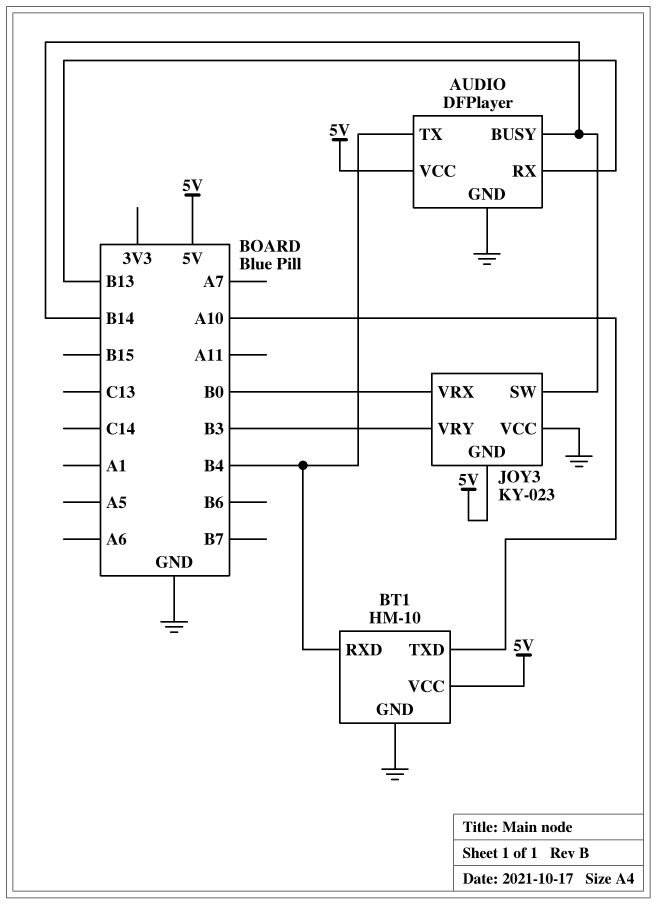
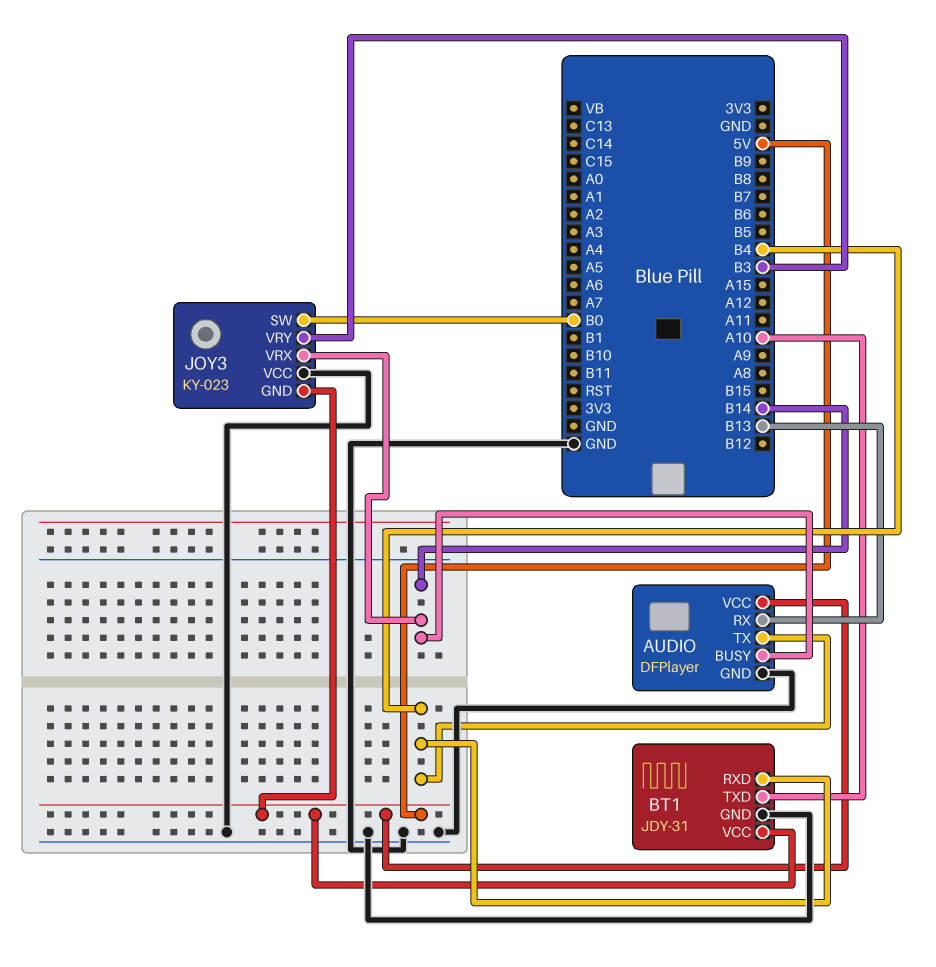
BT1: HM-10 -> JDY-31
JOY3 pin SW: B14 -> B0
JOY3 pin VRX: B0 -> B14

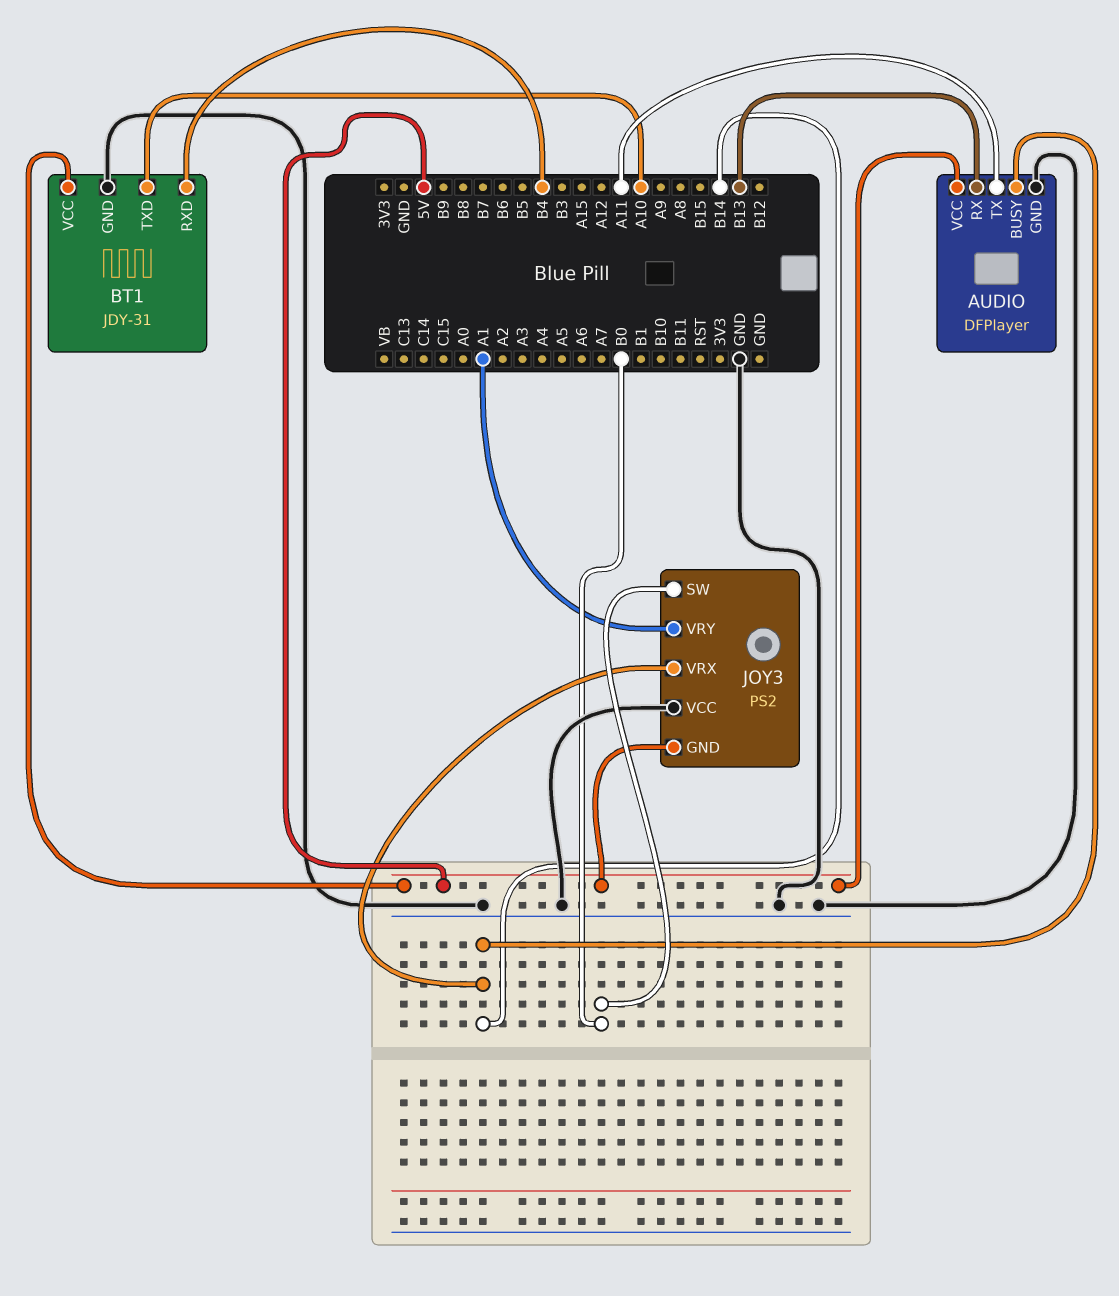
AUDIO pin TX: B4 -> A11
JOY3: KY-023 -> PS2
JOY3 pin VRY: B3 -> A1

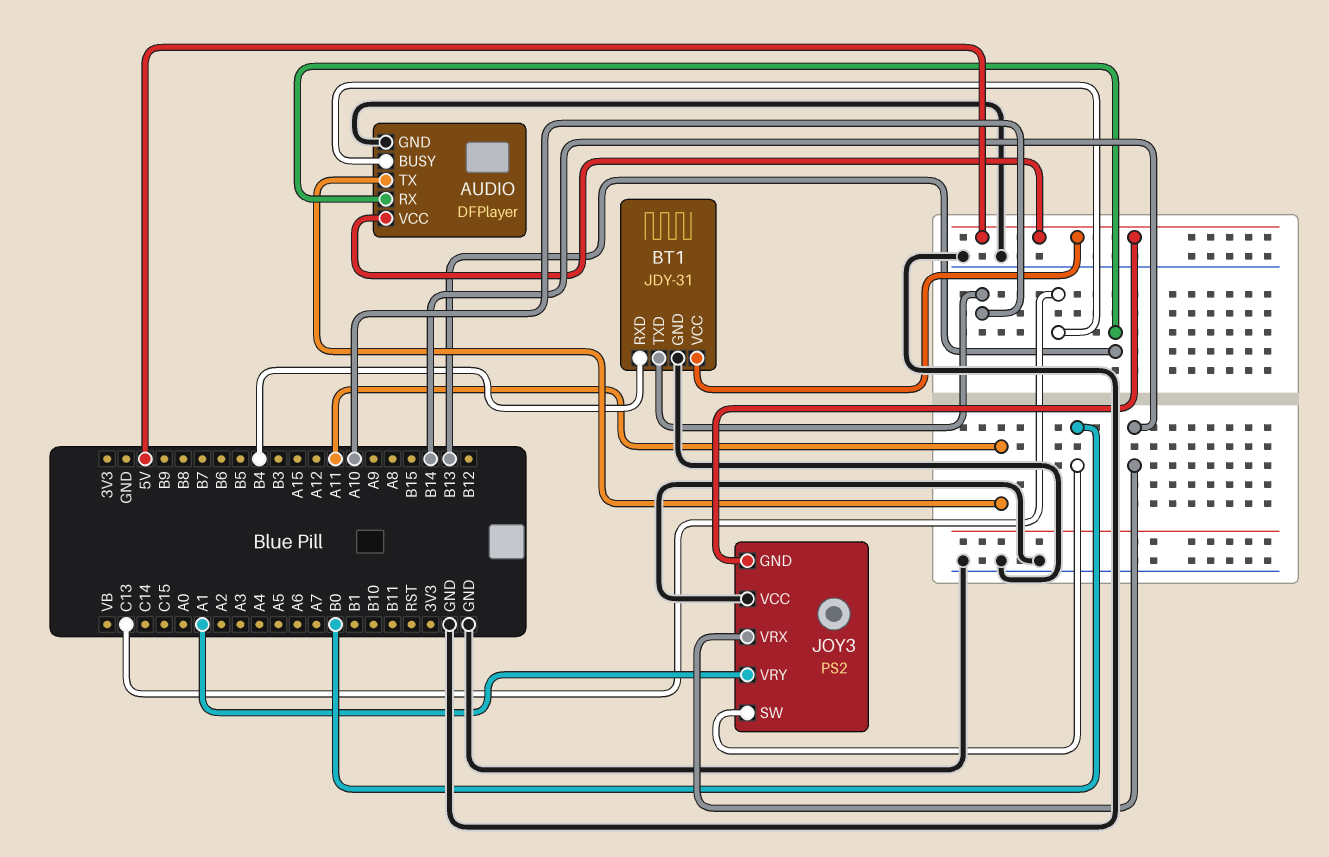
AUDIO pin BUSY: B14 -> C13

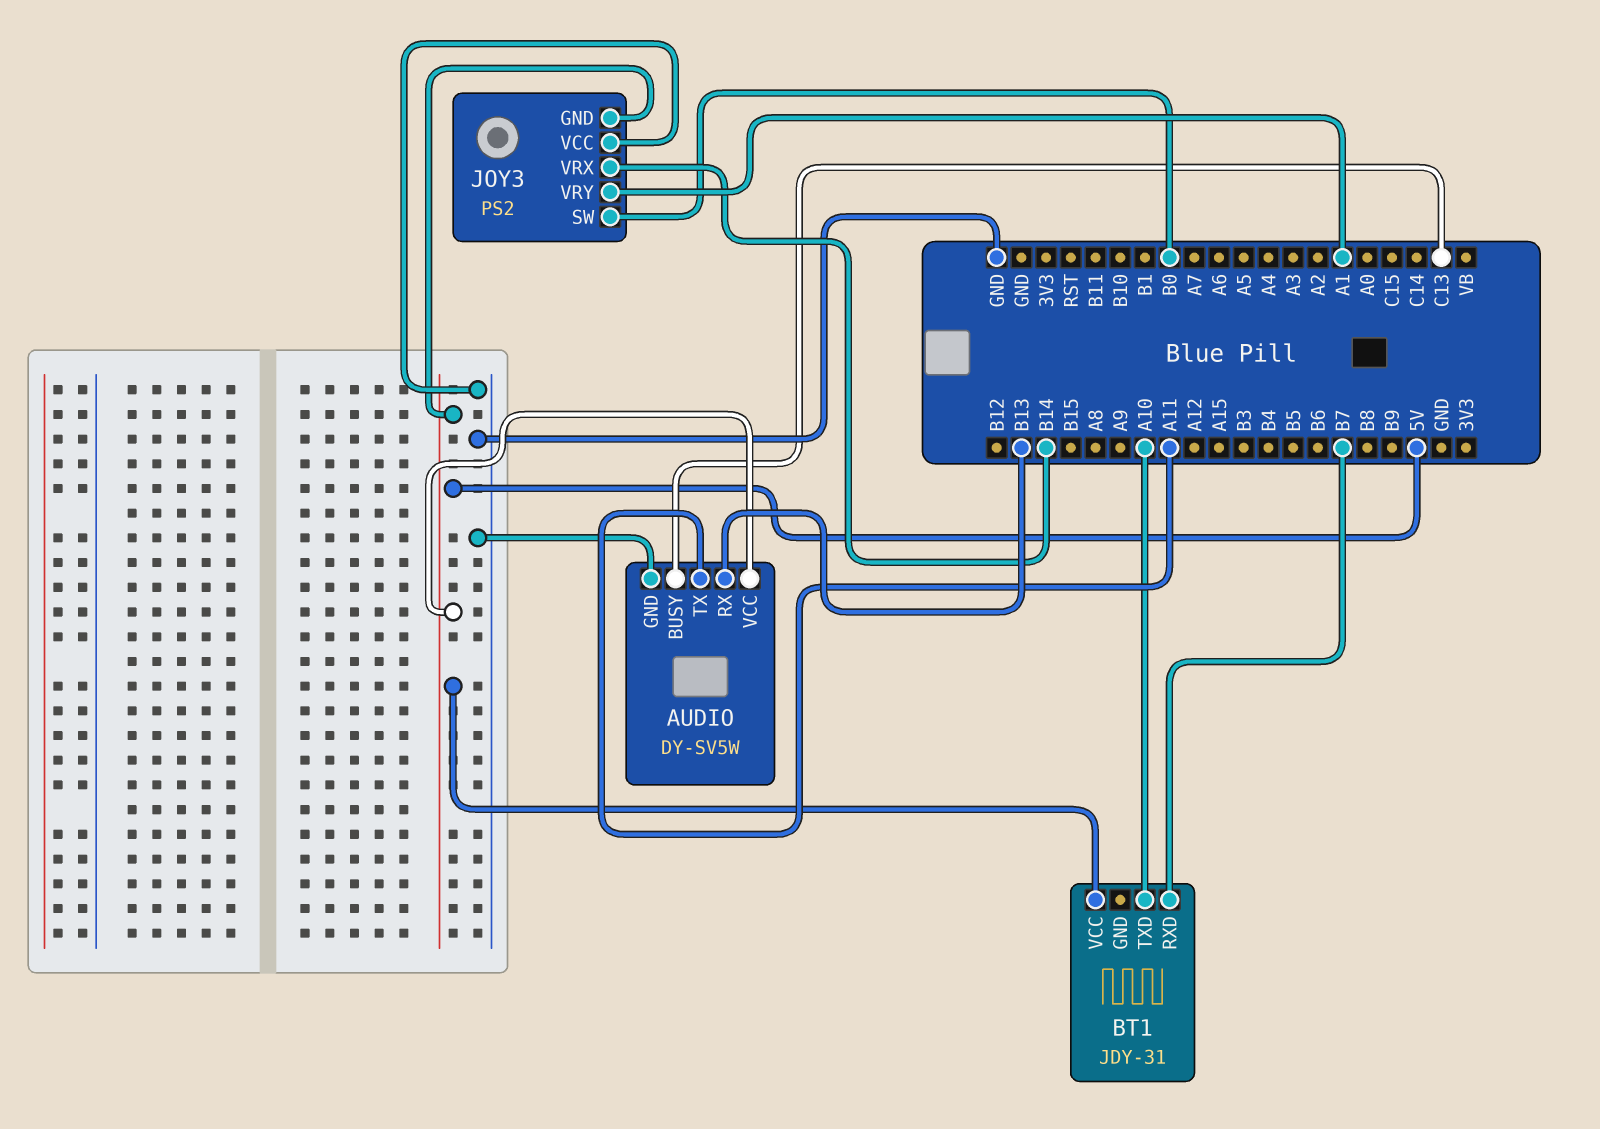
AUDIO: DFPlayer -> DY-SV5W
BT1 pin GND: GND -> none
BT1 pin RXD: B4 -> B7

